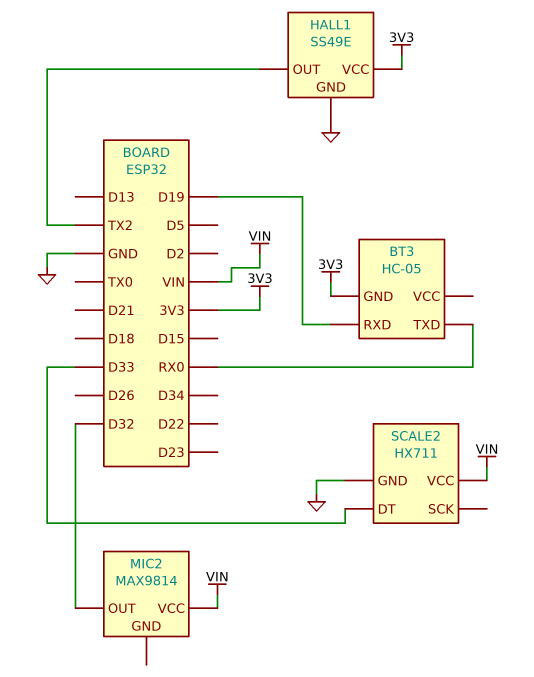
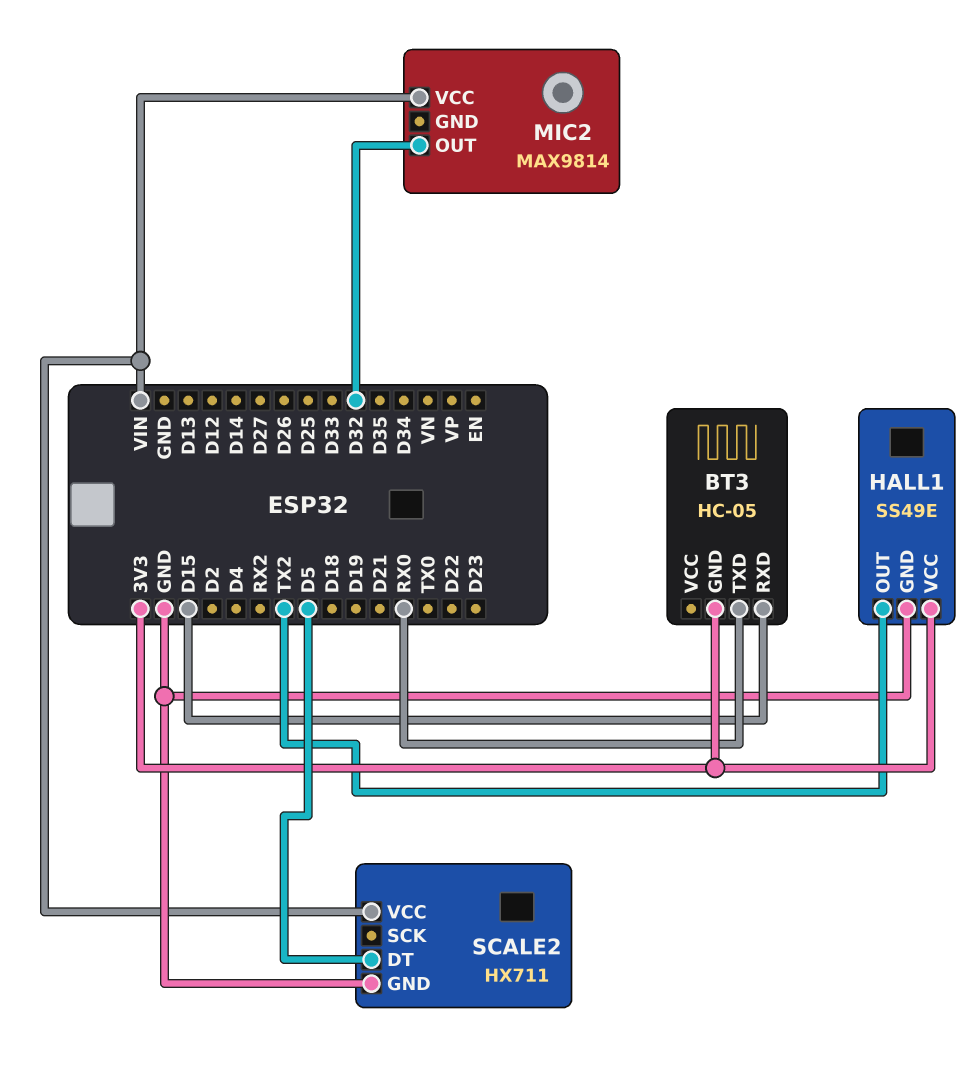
BT3 pin RXD: D19 -> D15
SCALE2 pin DT: D33 -> D5

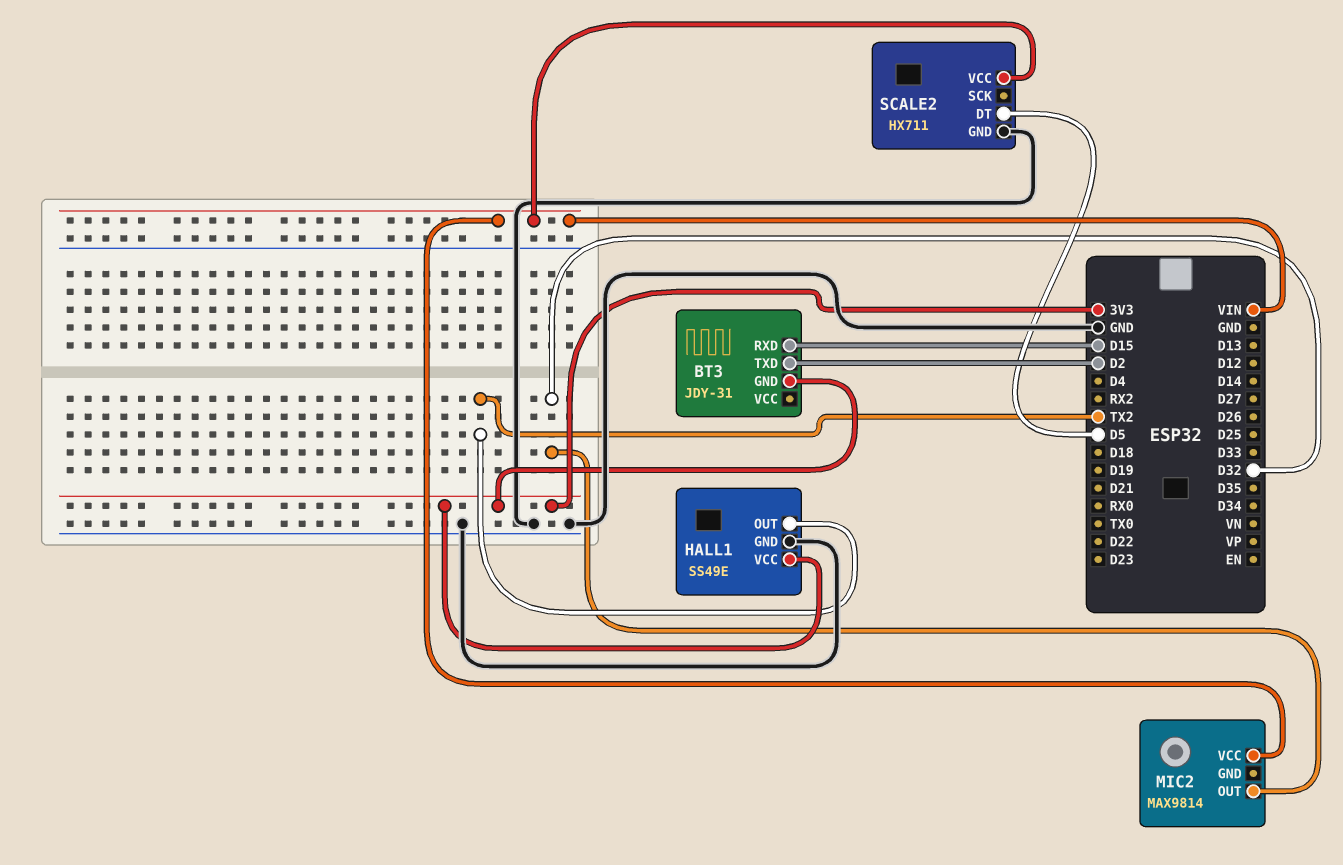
BT3: HC-05 -> JDY-31
BT3 pin TXD: RX0 -> D2

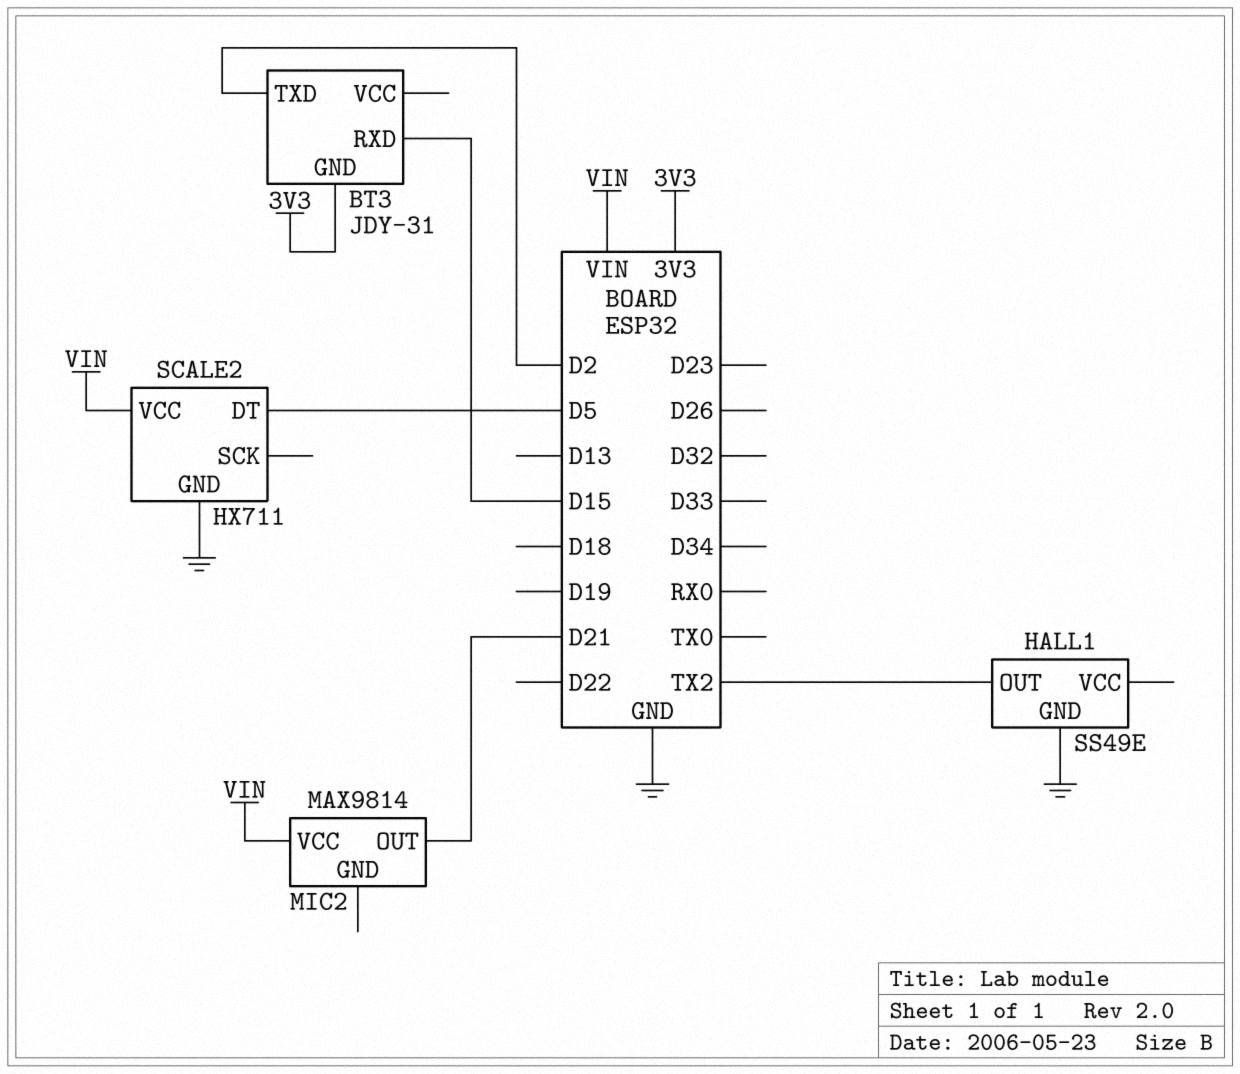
HALL1 pin VCC: 3V3 -> none
MIC2 pin OUT: D32 -> D21

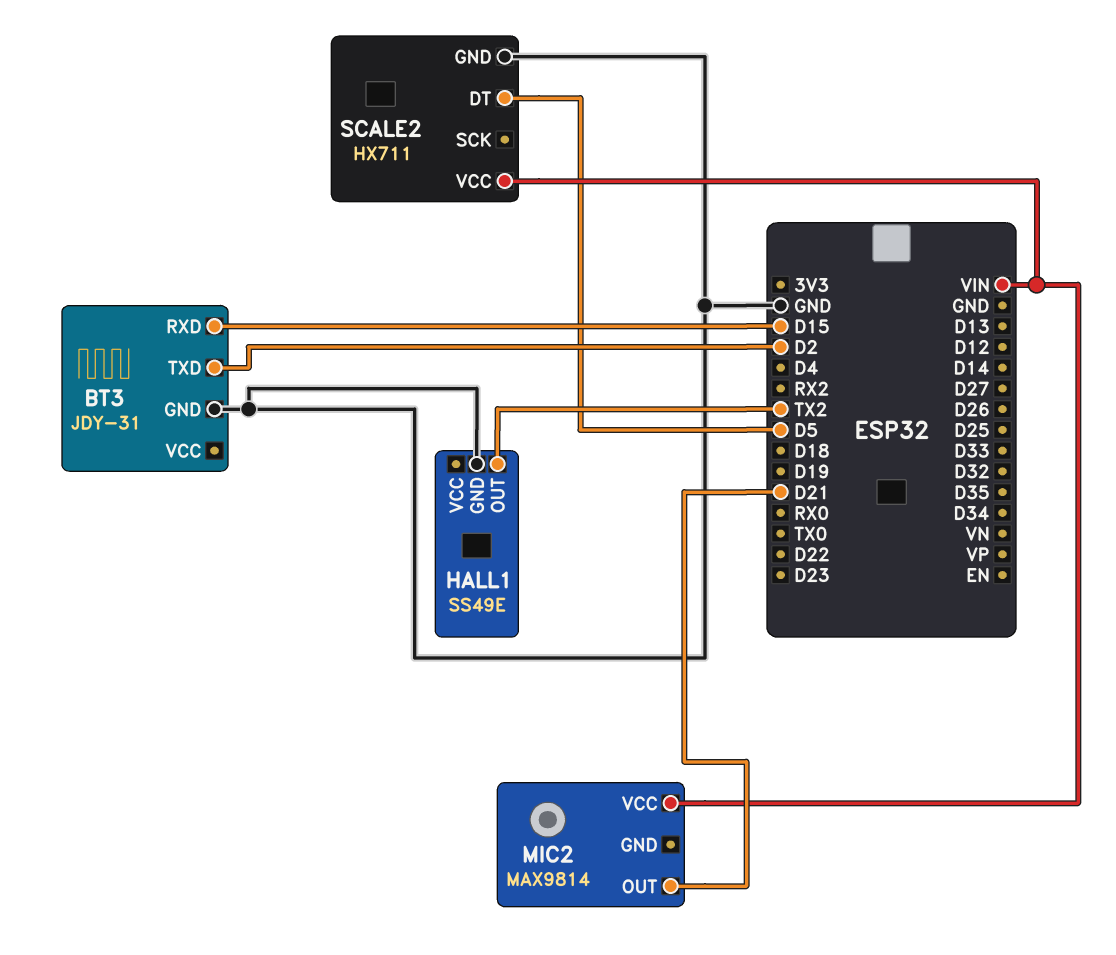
BT3 pin GND: 3V3 -> GND

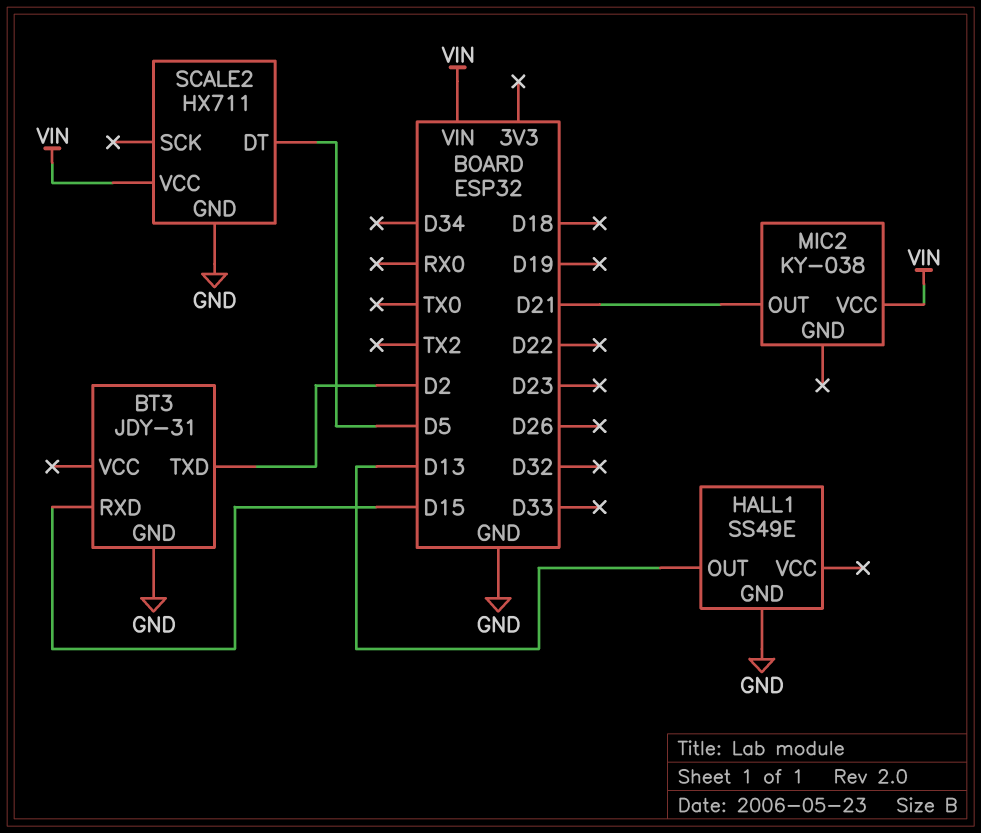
HALL1 pin OUT: TX2 -> D13
MIC2: MAX9814 -> KY-038

